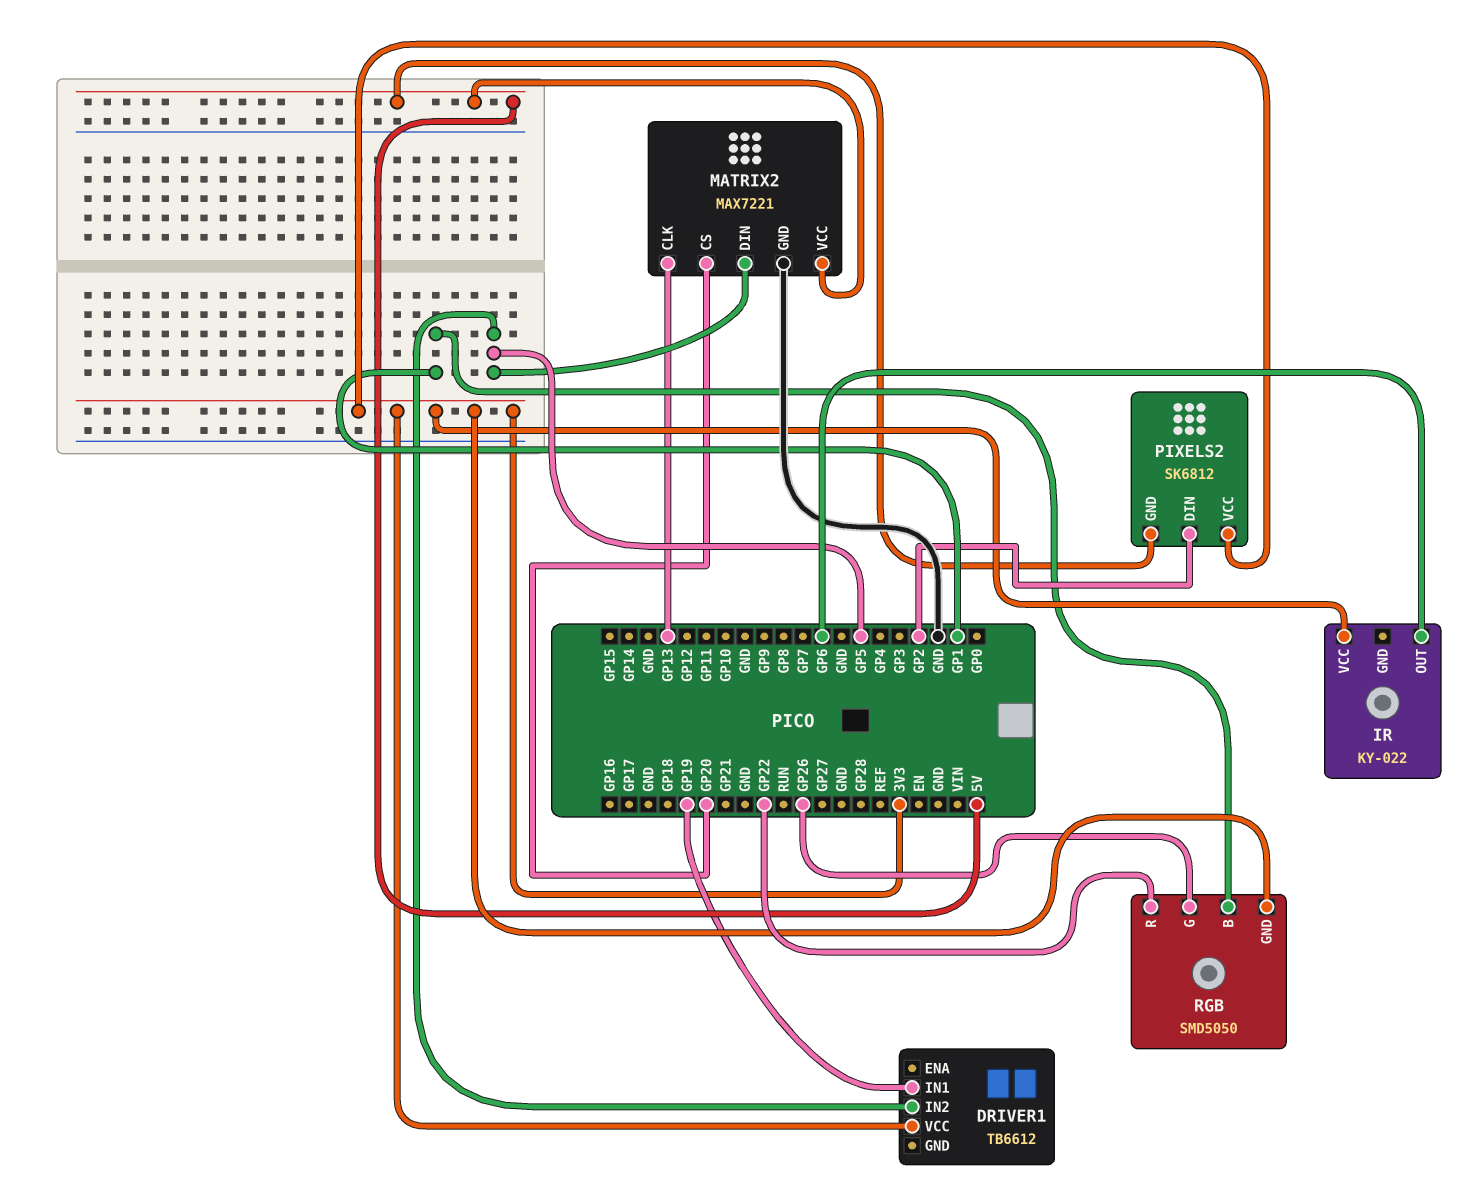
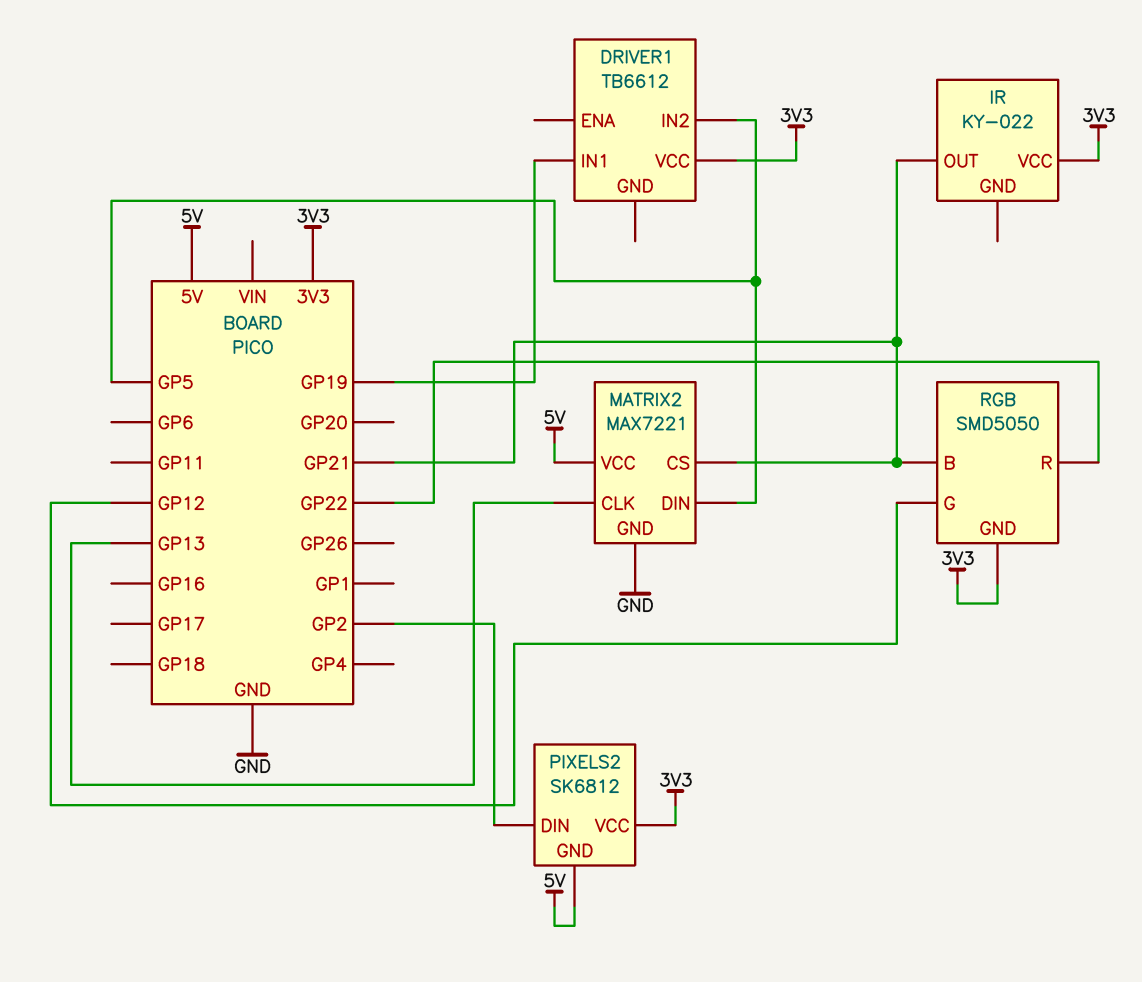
IR pin OUT: GP6 -> GP21
MATRIX2 pin CS: GP20 -> GP21
RGB pin B: GP1 -> GP21
RGB pin G: GP26 -> GP12

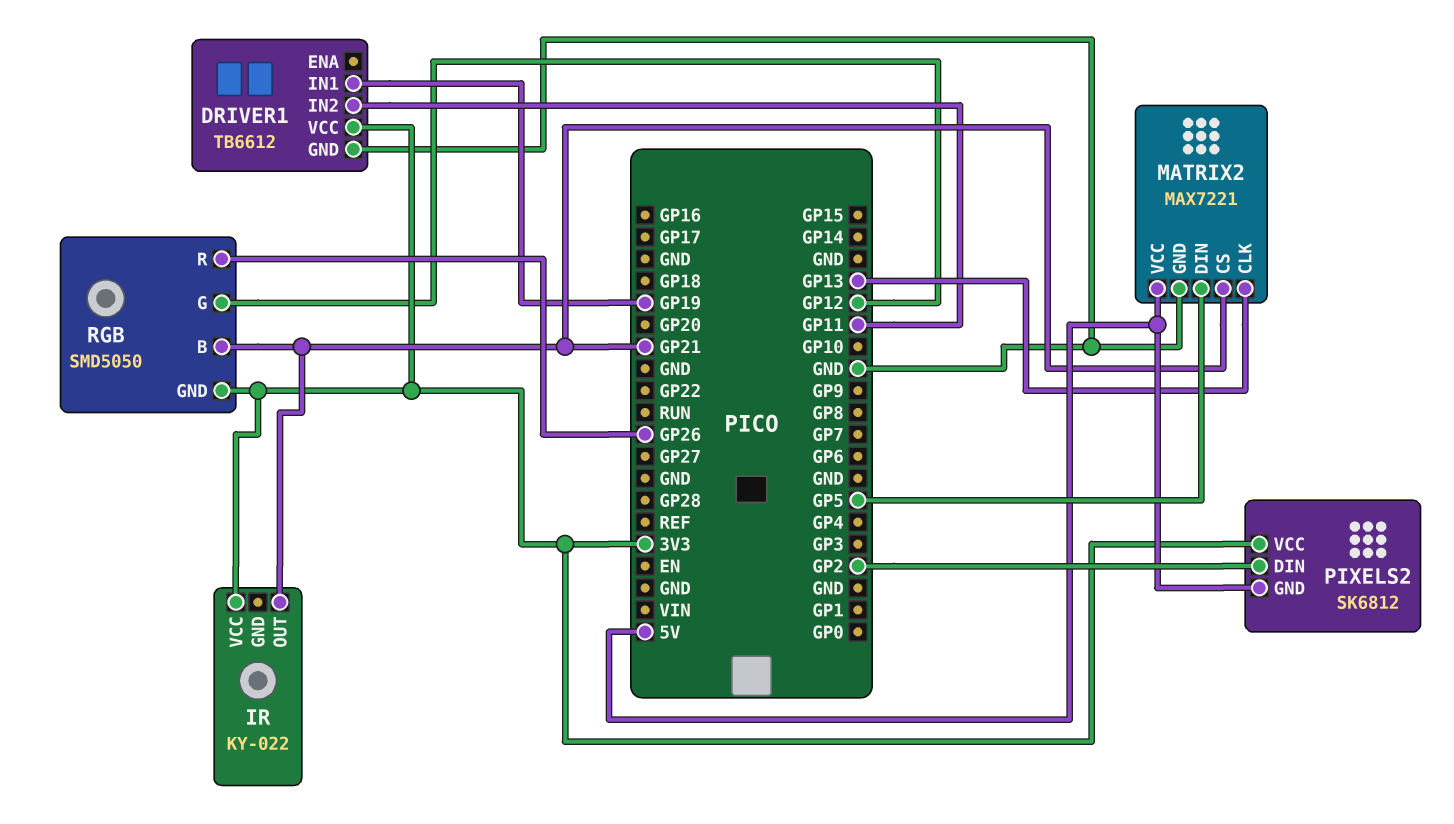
DRIVER1 pin GND: none -> GND
DRIVER1 pin IN2: GP5 -> GP11
RGB pin R: GP22 -> GP26

